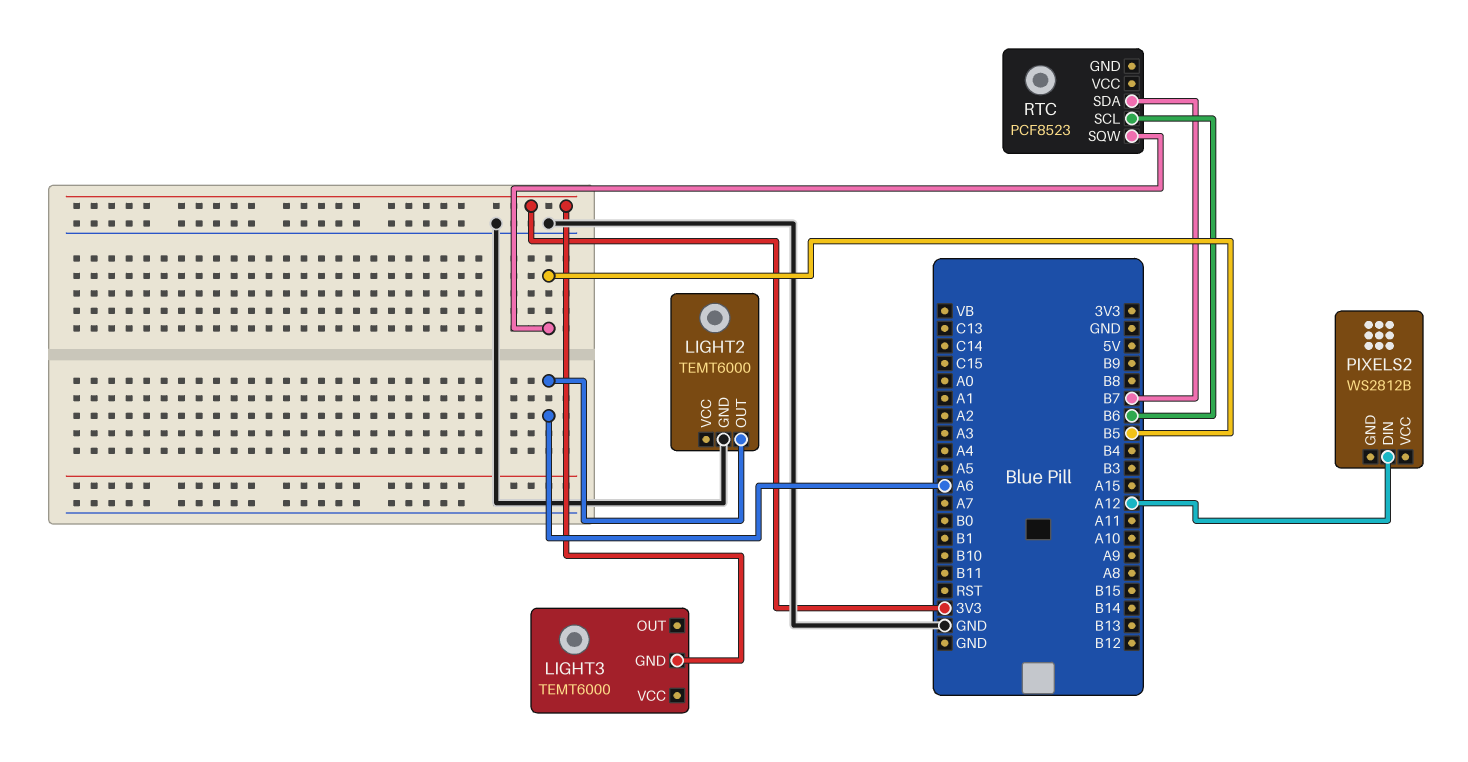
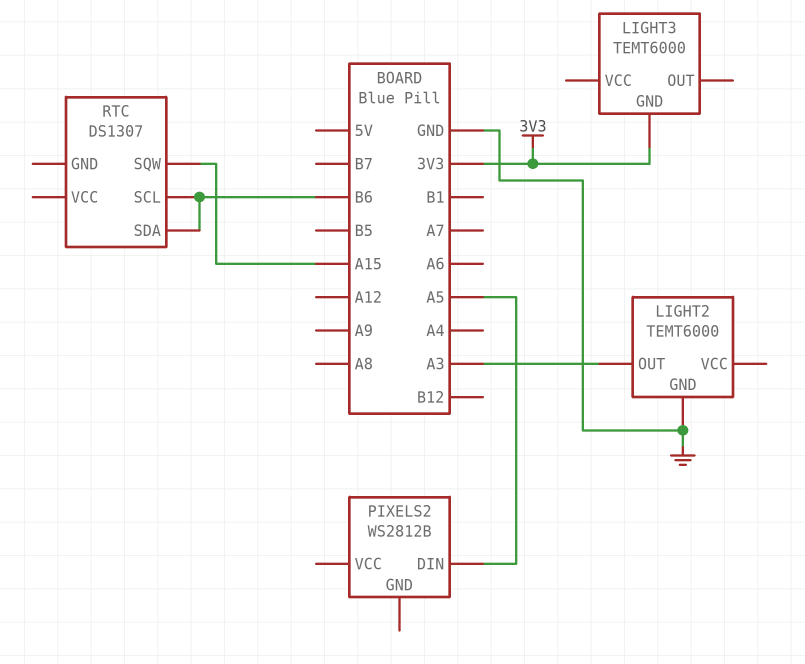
LIGHT2 pin OUT: A6 -> A3
PIXELS2 pin DIN: A12 -> A5
RTC: PCF8523 -> DS1307
RTC pin SDA: B7 -> B6
RTC pin SQW: B5 -> A15

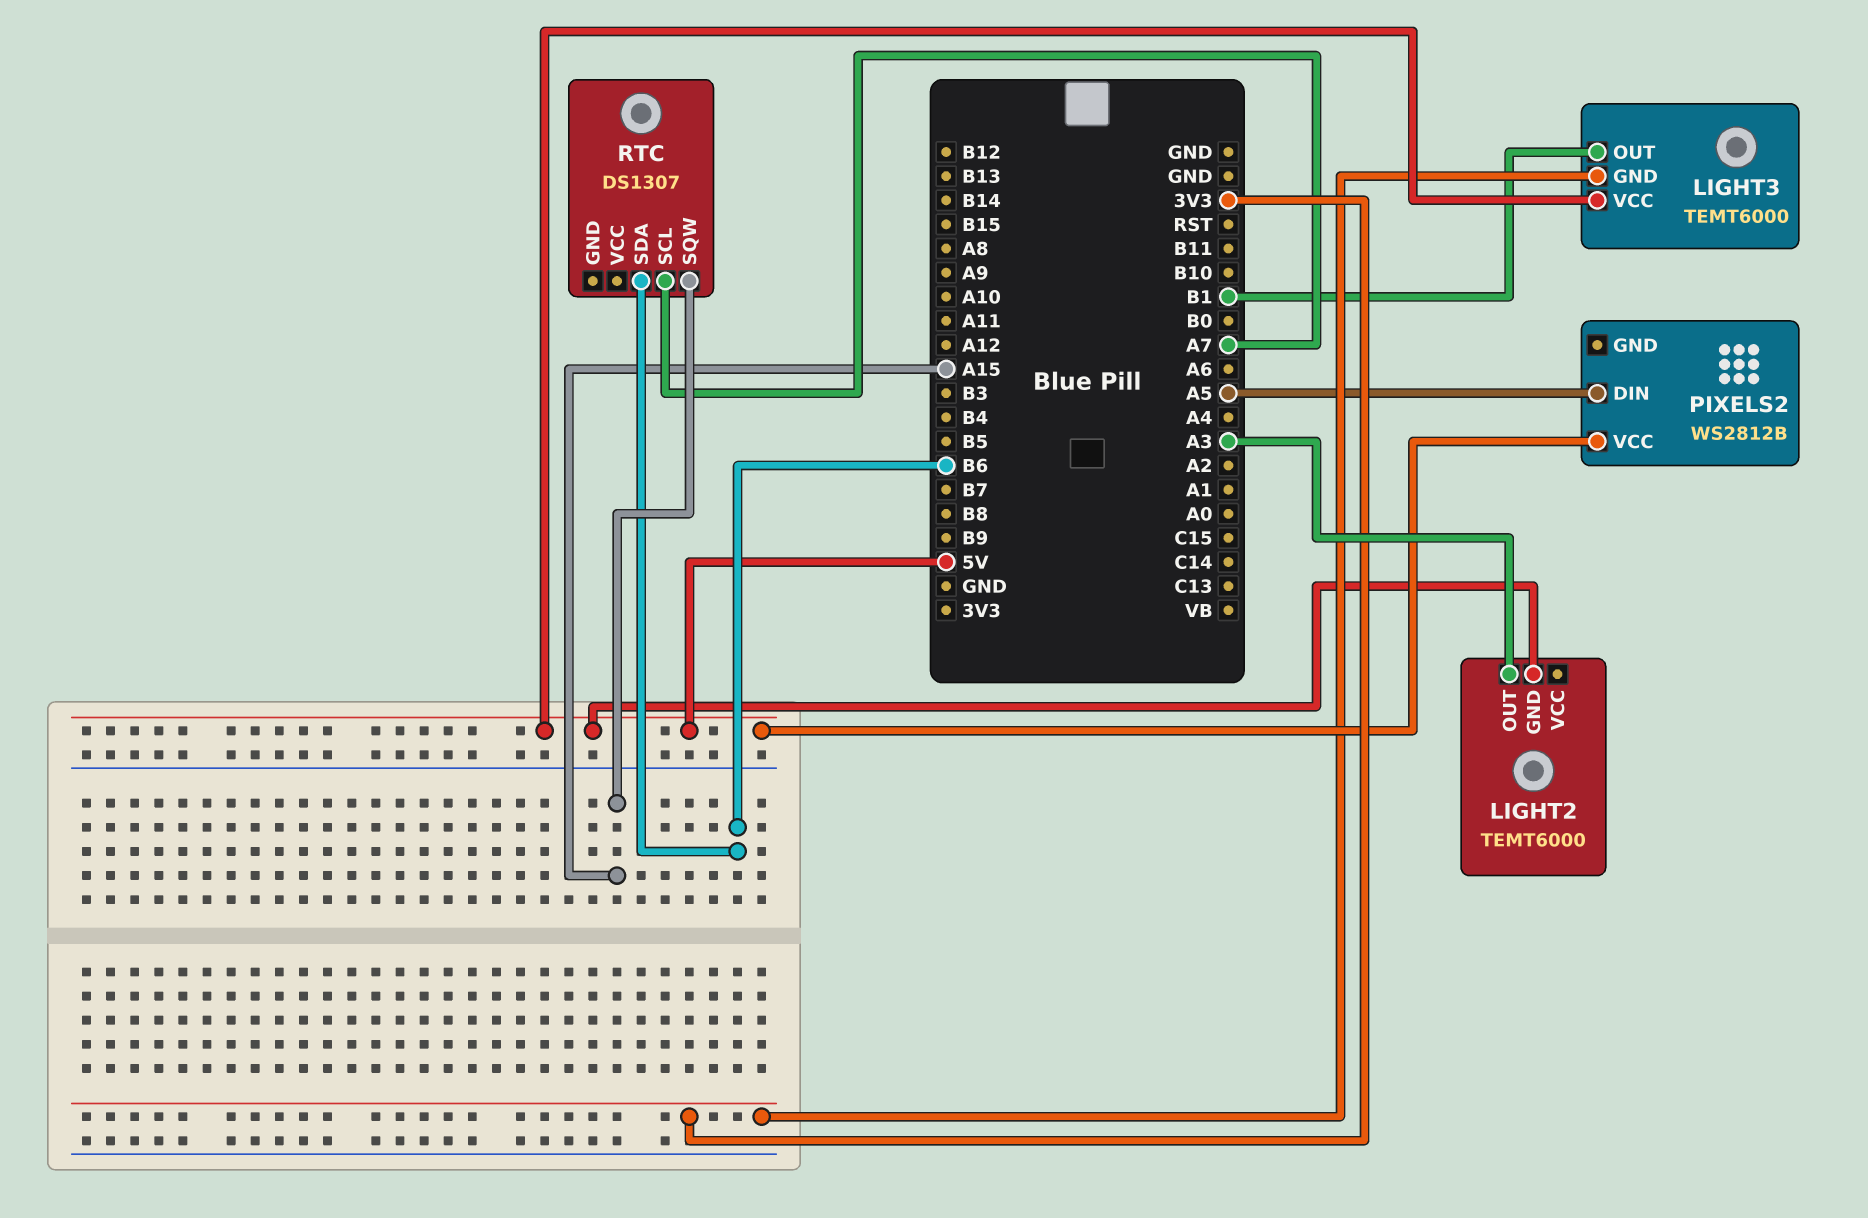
LIGHT2 pin GND: GND -> 5V
LIGHT3 pin OUT: none -> B1
LIGHT3 pin VCC: none -> 5V
PIXELS2 pin VCC: none -> 5V
RTC pin SCL: B6 -> A7

